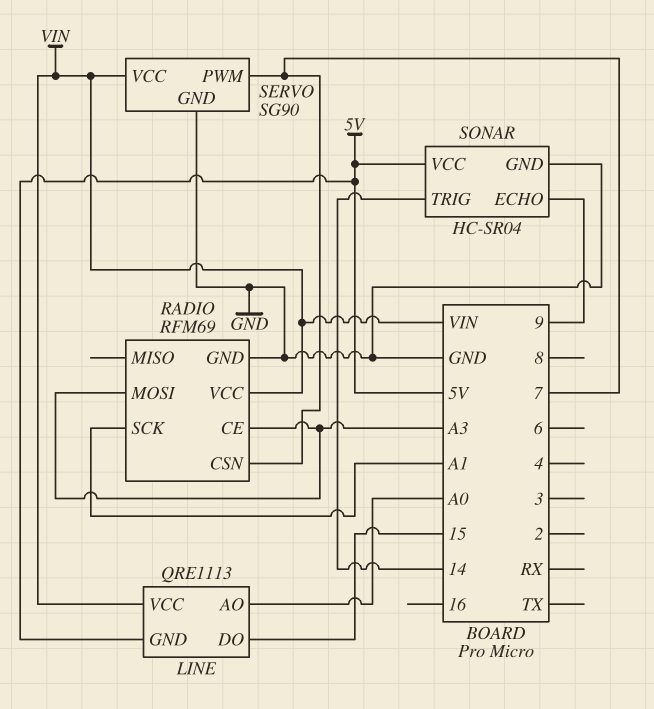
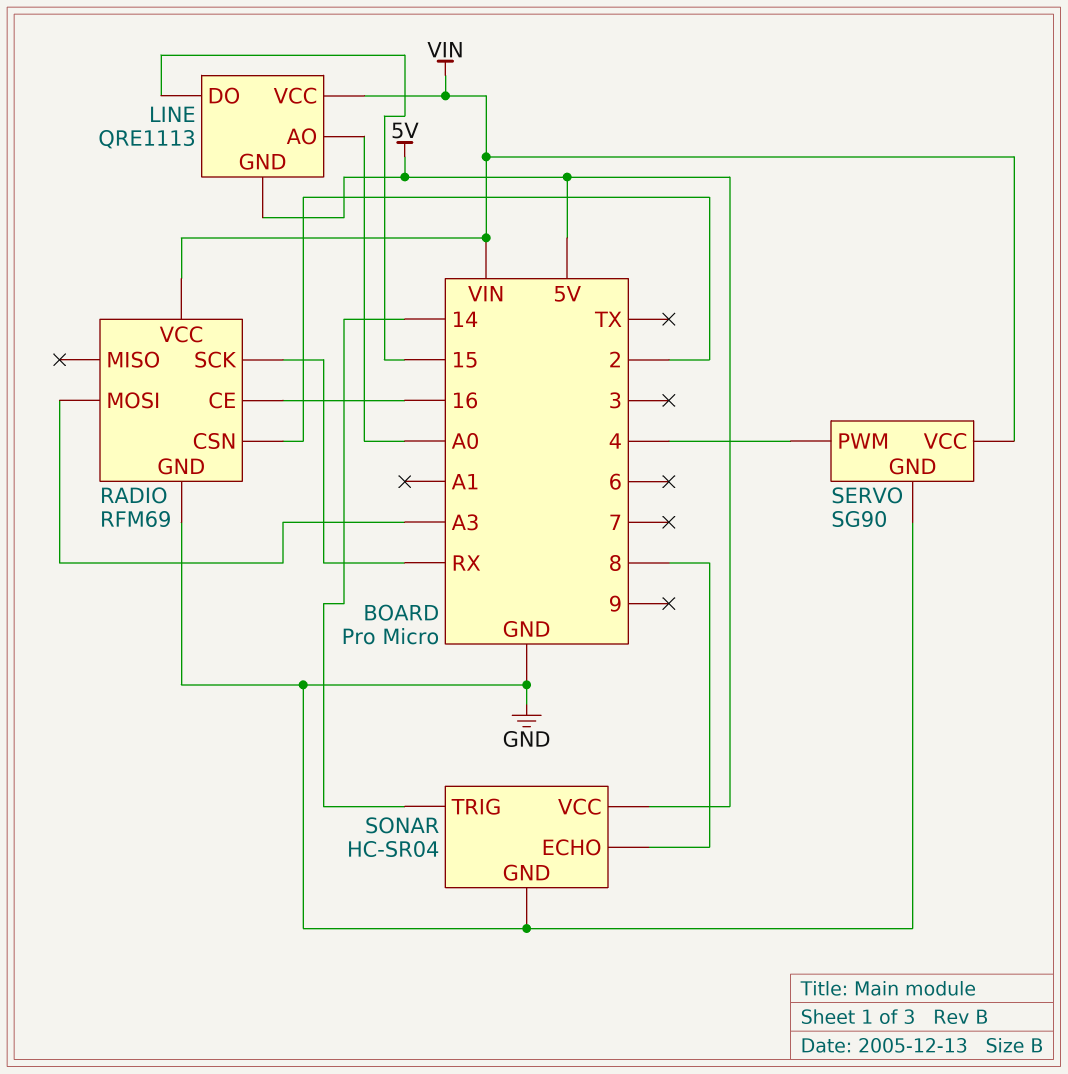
RADIO pin CE: A3 -> 16
RADIO pin CSN: 7 -> 2
RADIO pin SCK: A1 -> RX
SERVO pin PWM: 7 -> 4
SONAR pin ECHO: 9 -> 8

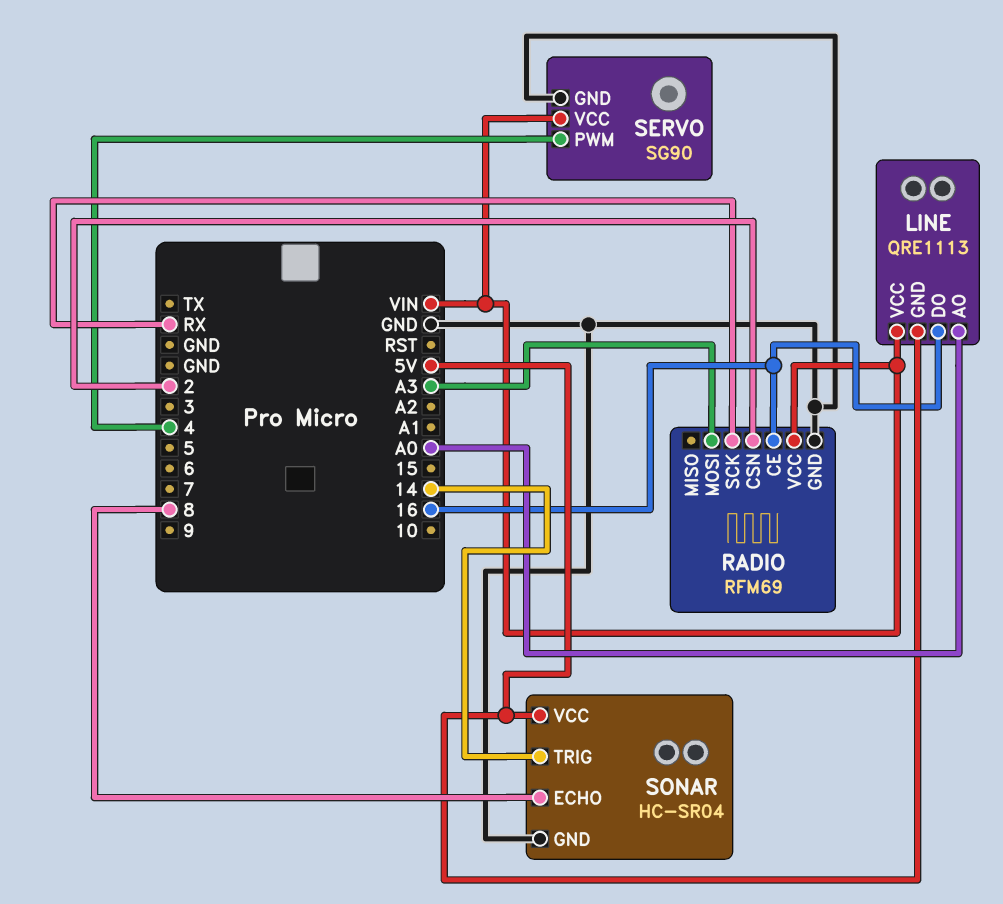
LINE pin DO: 15 -> 16

